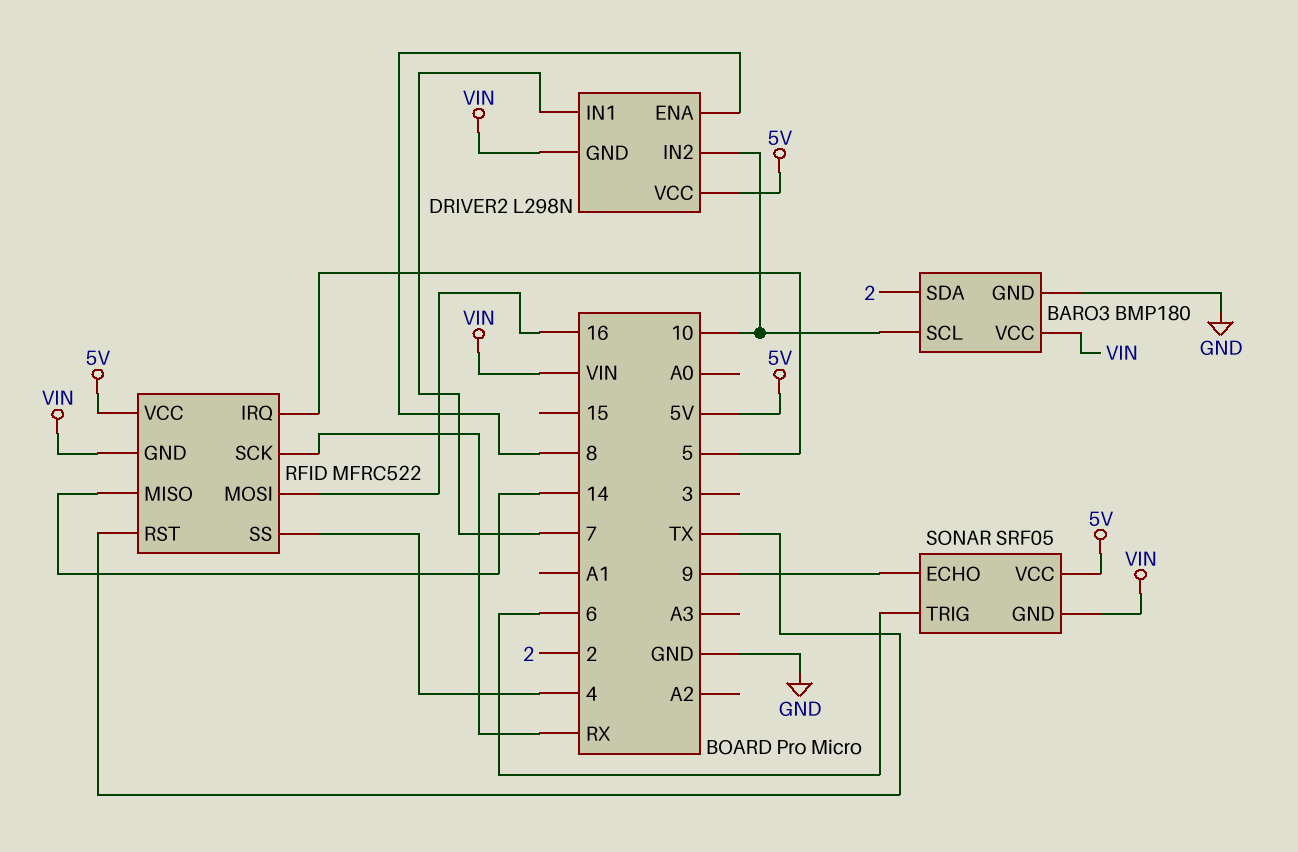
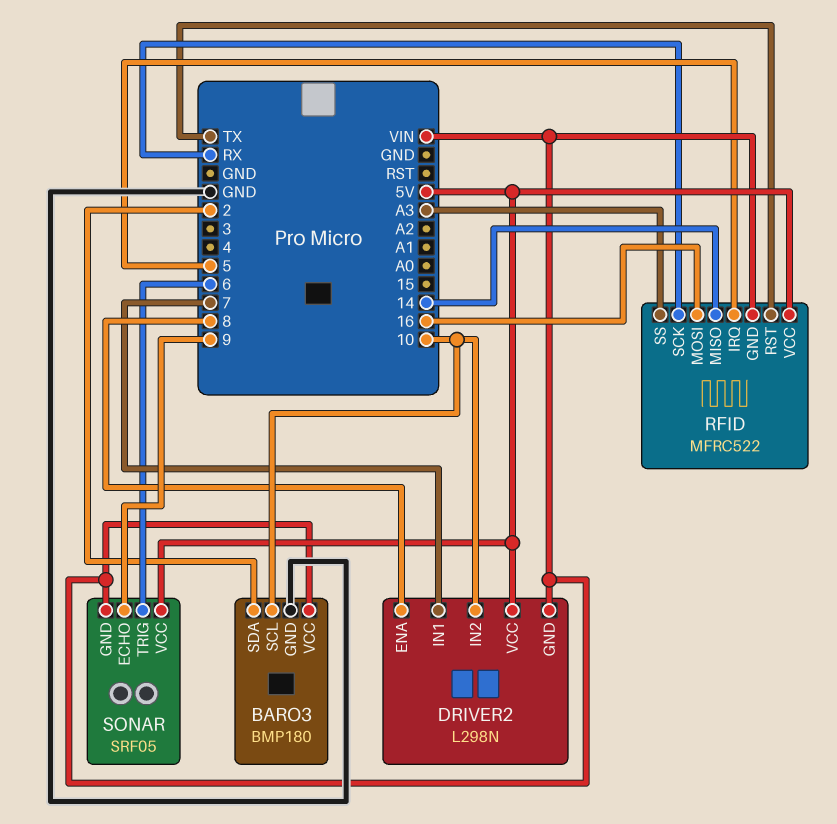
RFID pin SS: 4 -> A3

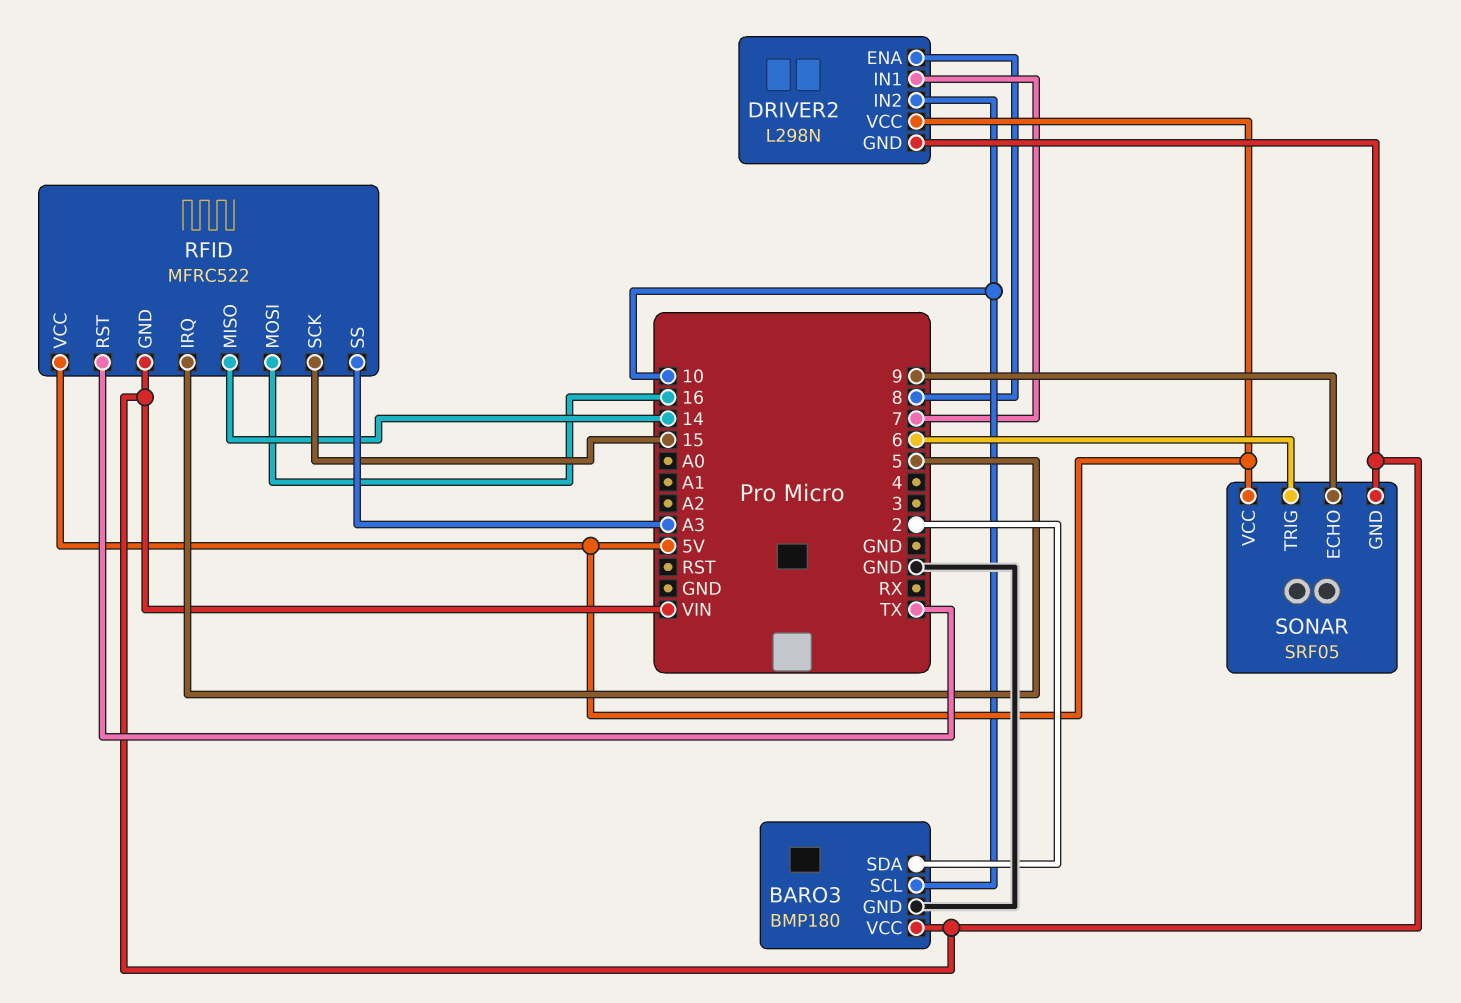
RFID pin SCK: RX -> 15

